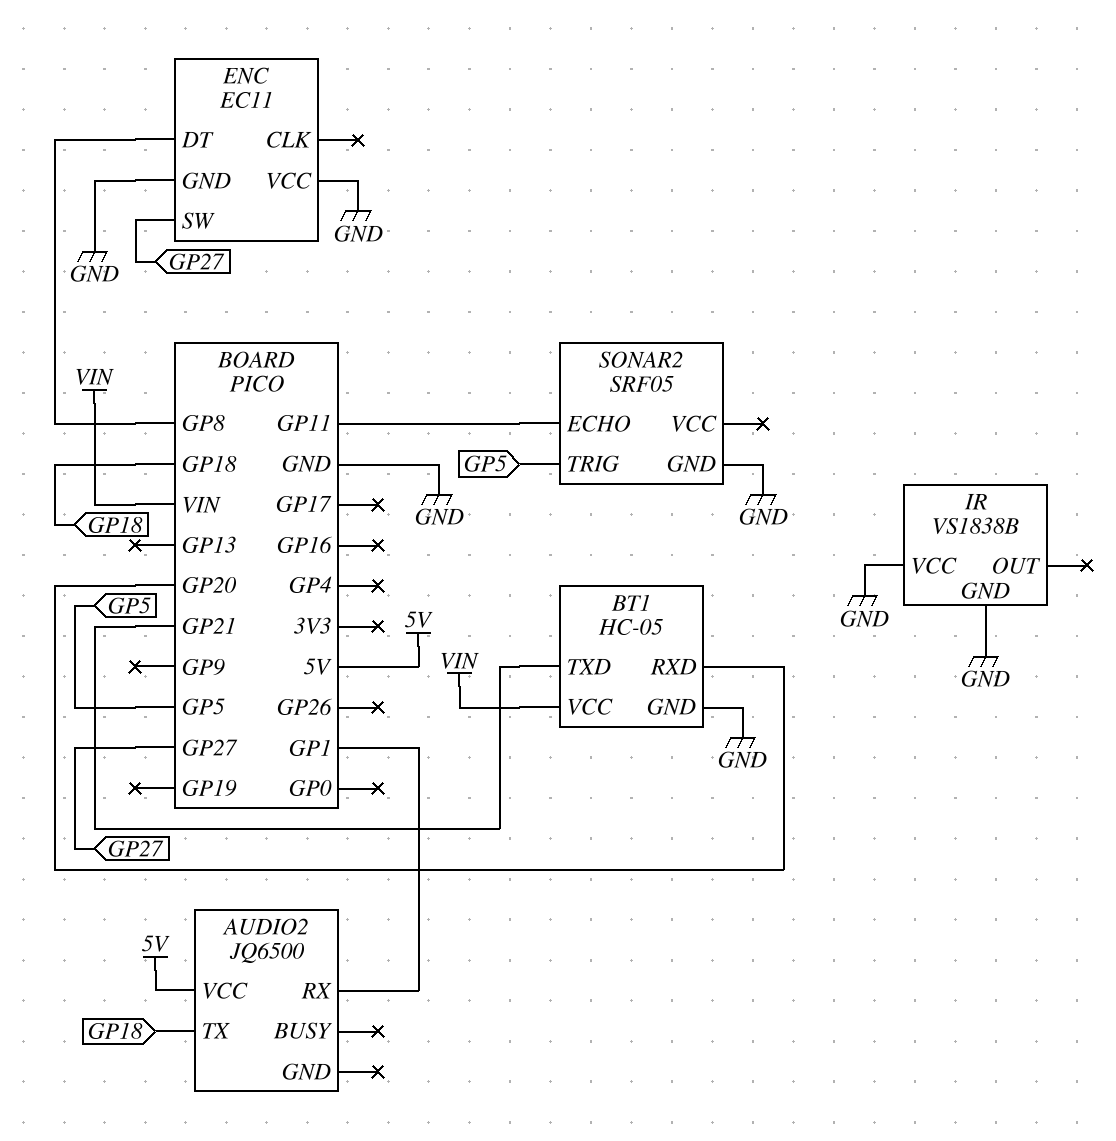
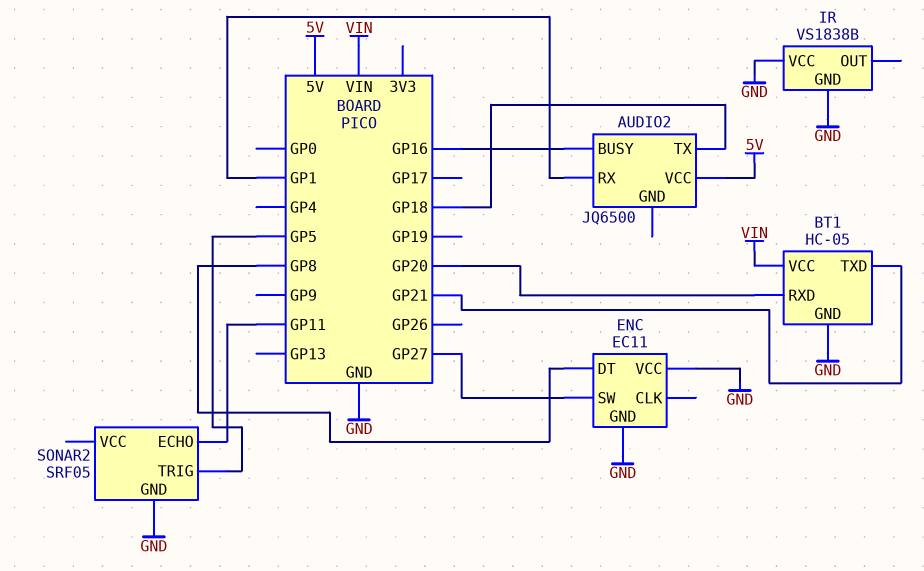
AUDIO2 pin BUSY: none -> GP16

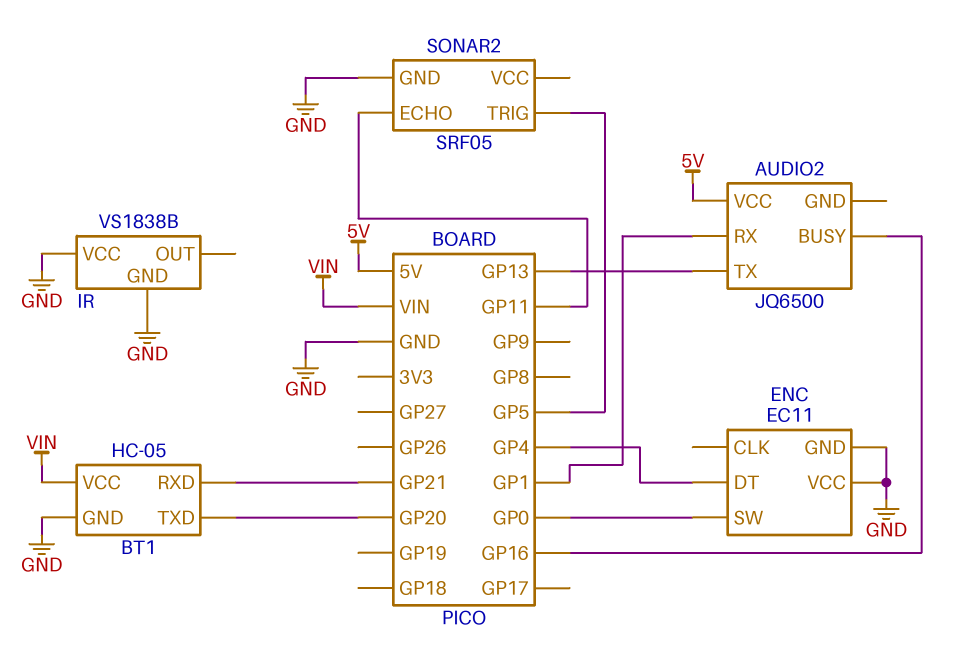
AUDIO2 pin TX: GP18 -> GP13
BT1 pin RXD: GP20 -> GP21
BT1 pin TXD: GP21 -> GP20
ENC pin DT: GP8 -> GP4
ENC pin SW: GP27 -> GP0

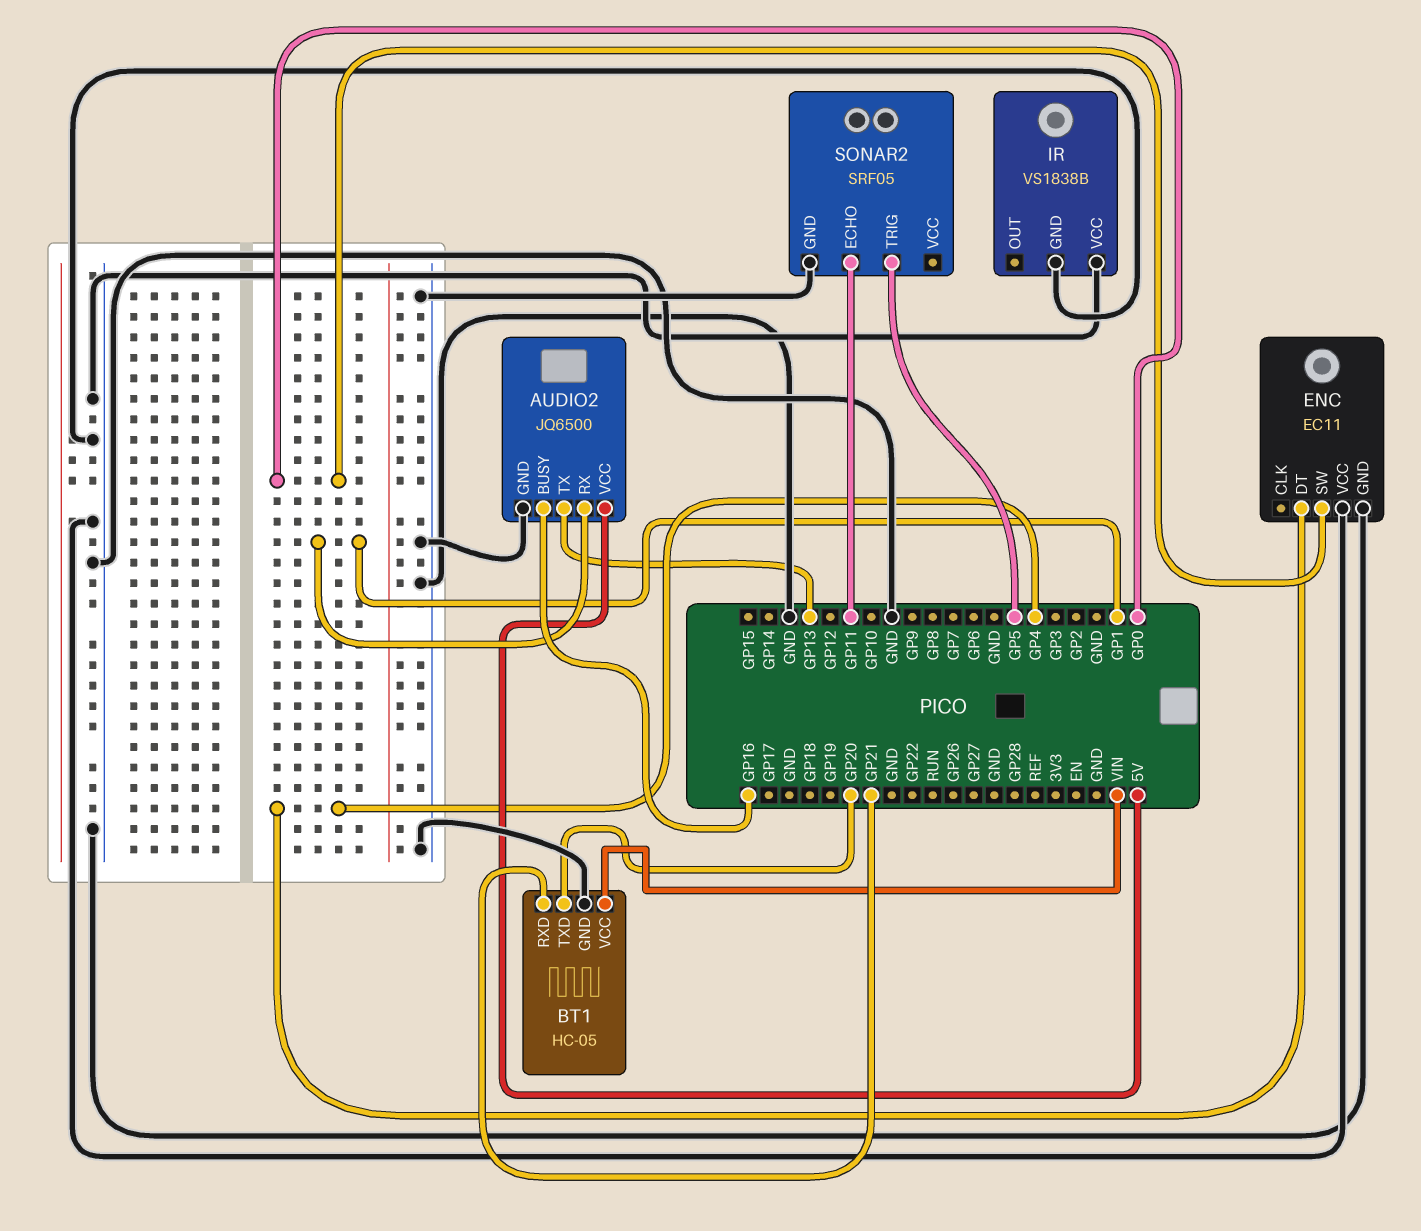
AUDIO2 pin GND: none -> GND

